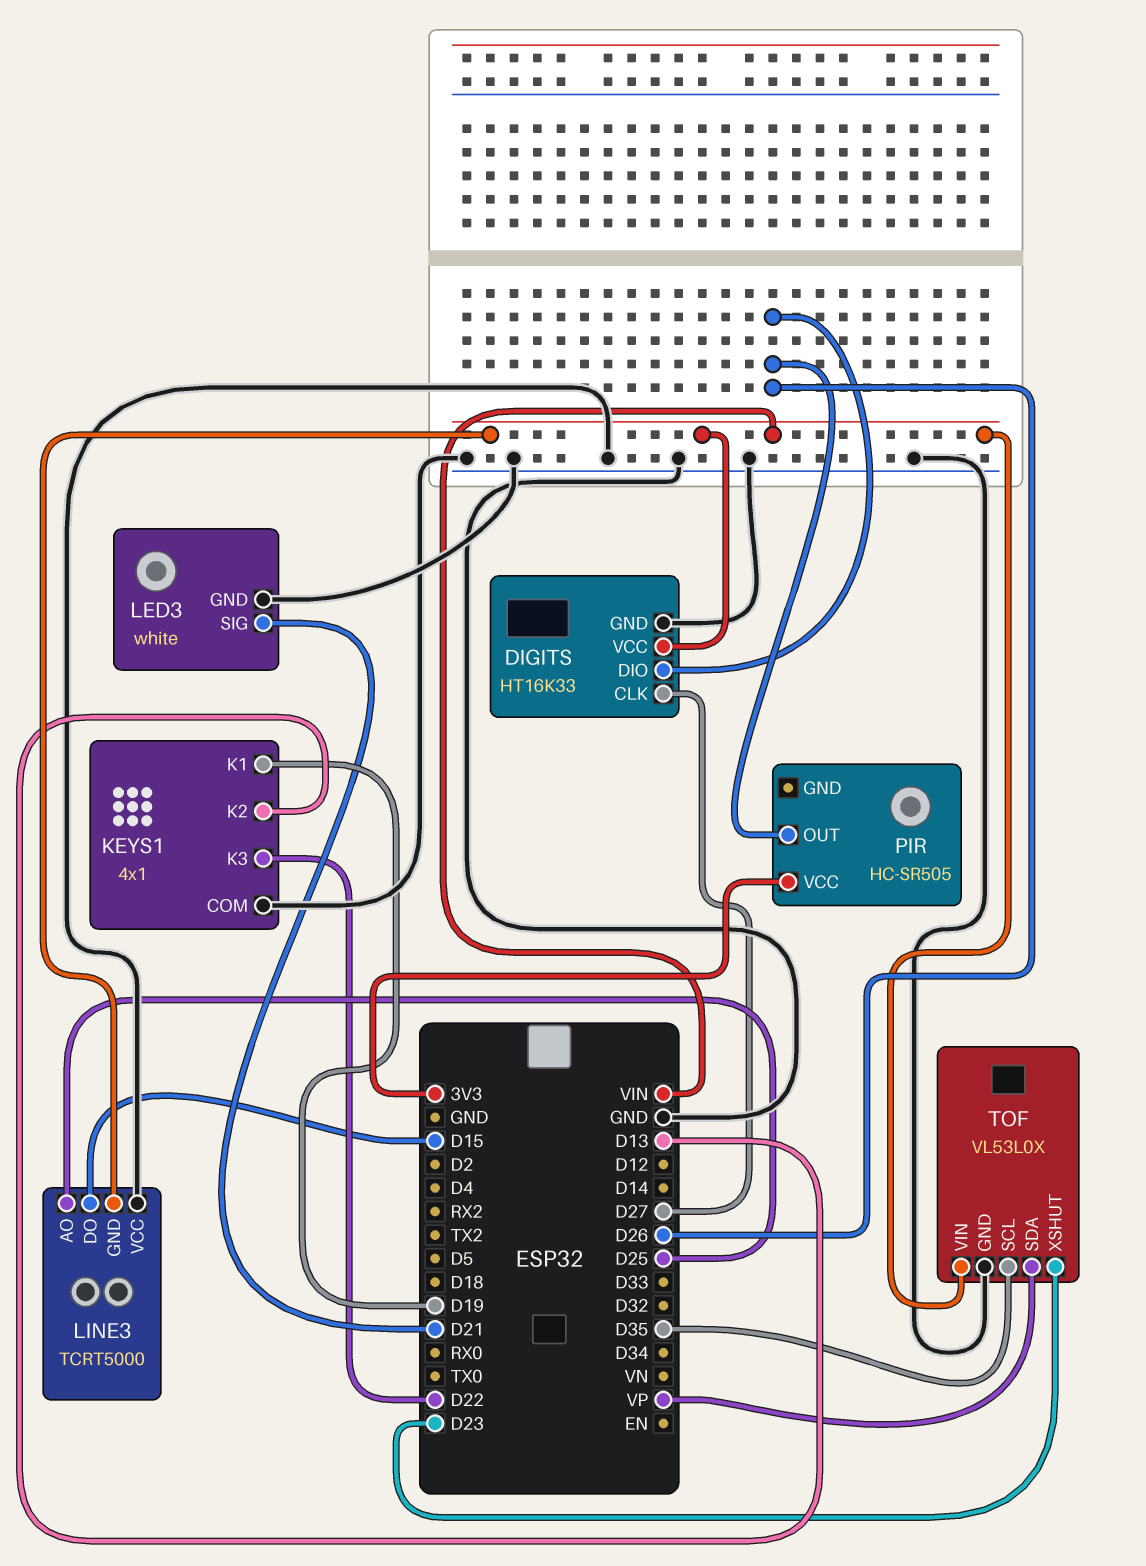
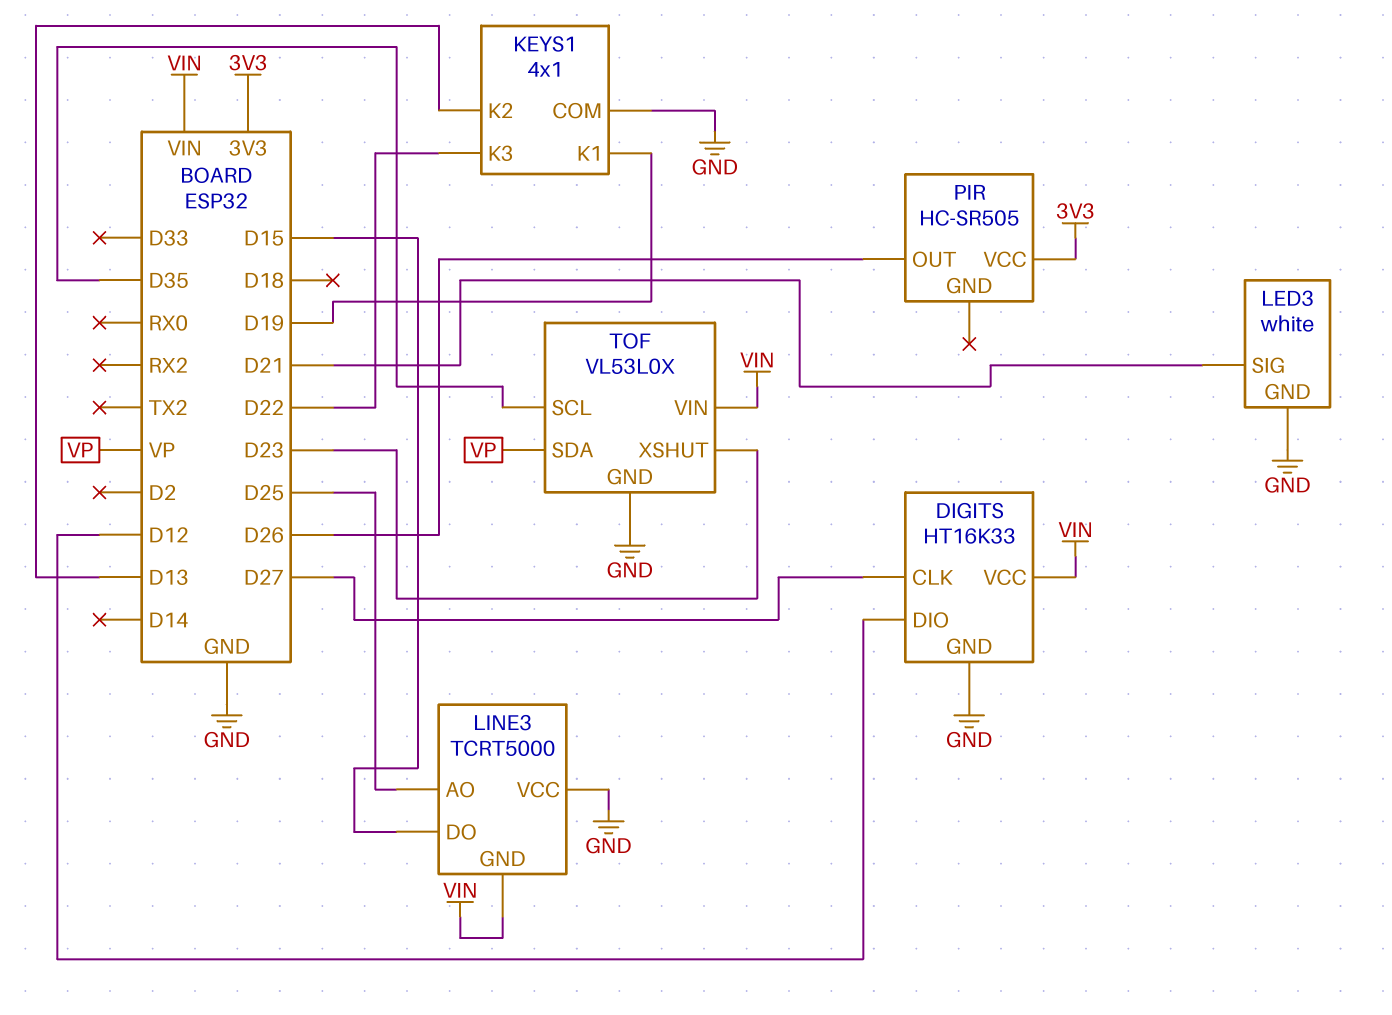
DIGITS pin DIO: D26 -> D12

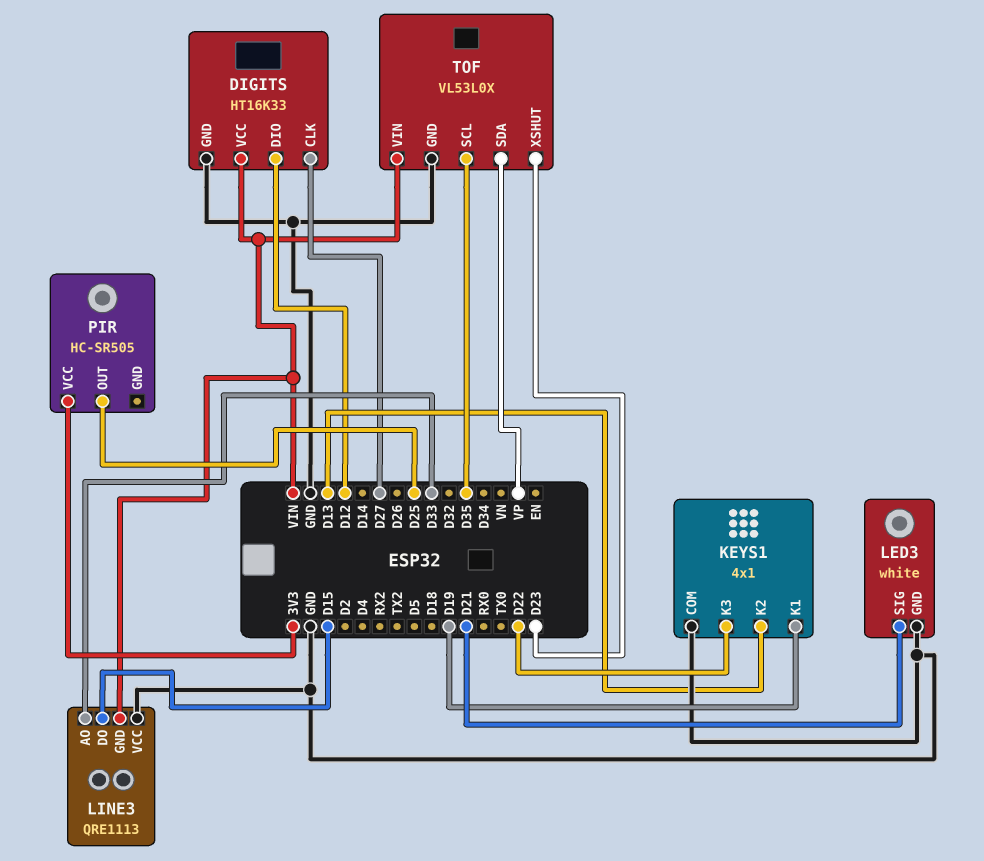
LINE3: TCRT5000 -> QRE1113
LINE3 pin AO: D25 -> D33
PIR pin OUT: D26 -> D25

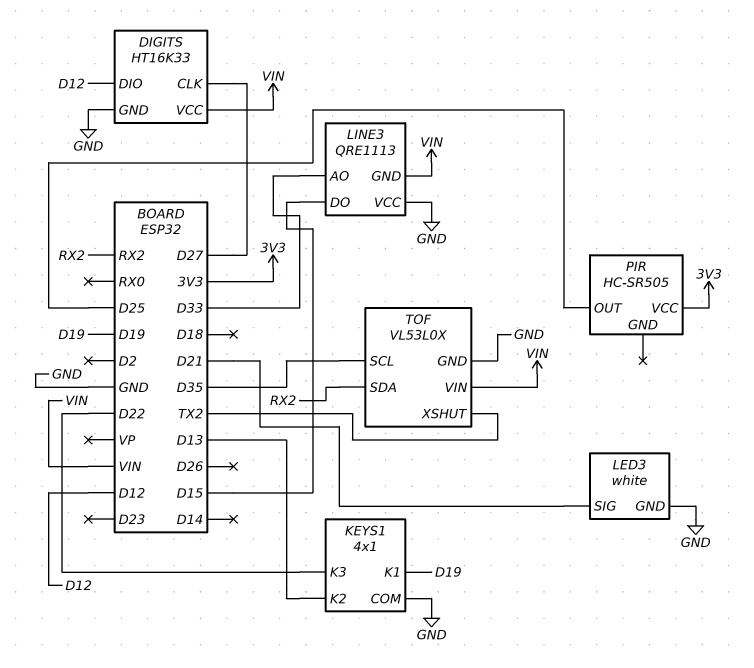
TOF pin SDA: VP -> RX2
TOF pin XSHUT: D23 -> TX2

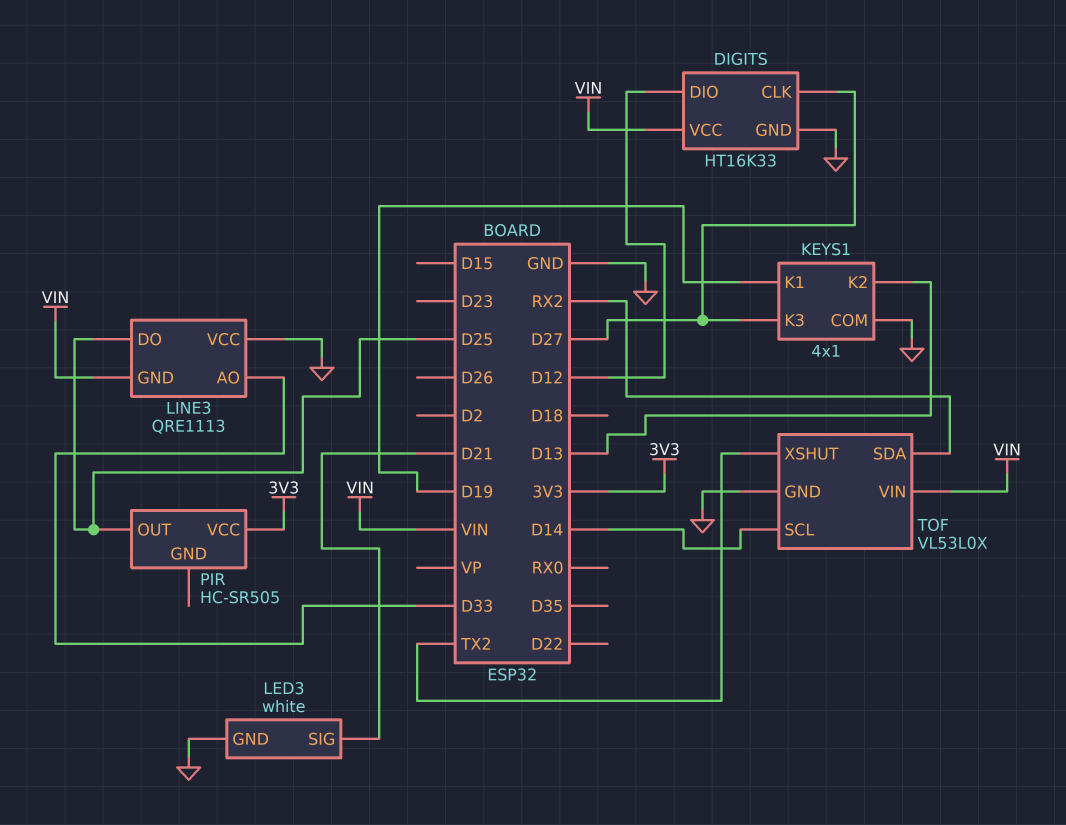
KEYS1 pin K3: D22 -> D27
LINE3 pin DO: D15 -> D25
TOF pin SCL: D35 -> D14

